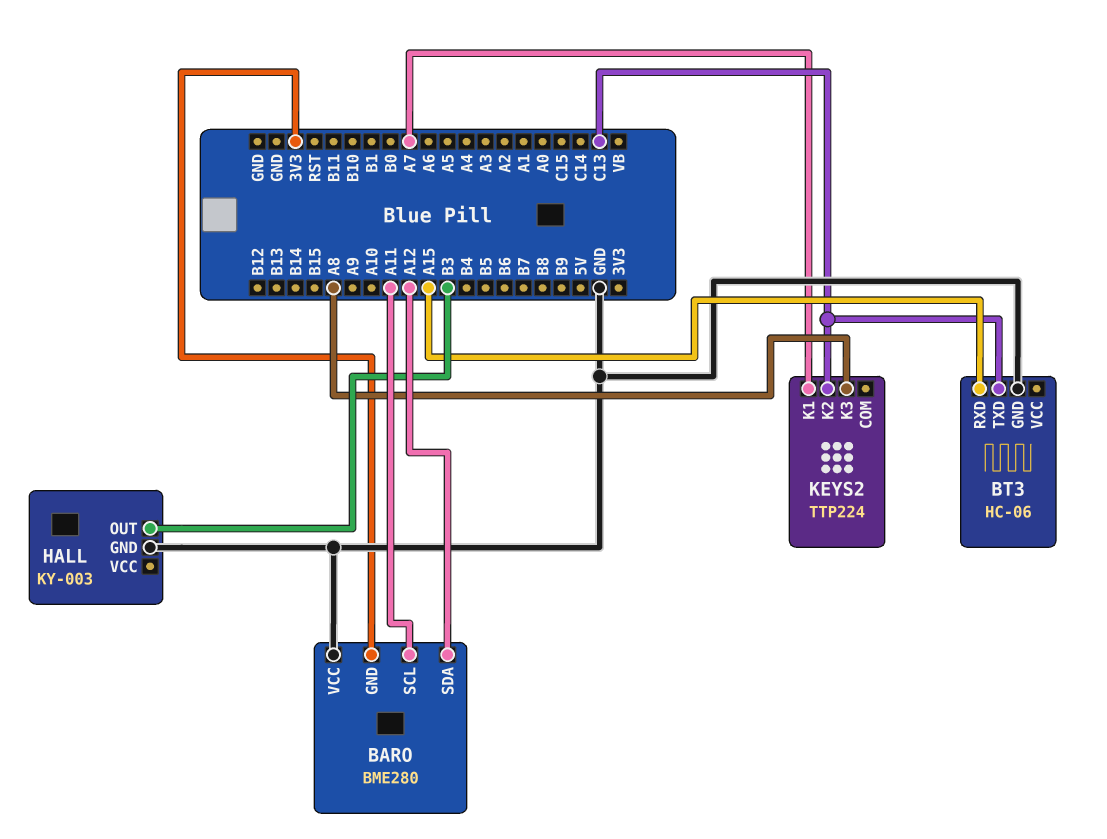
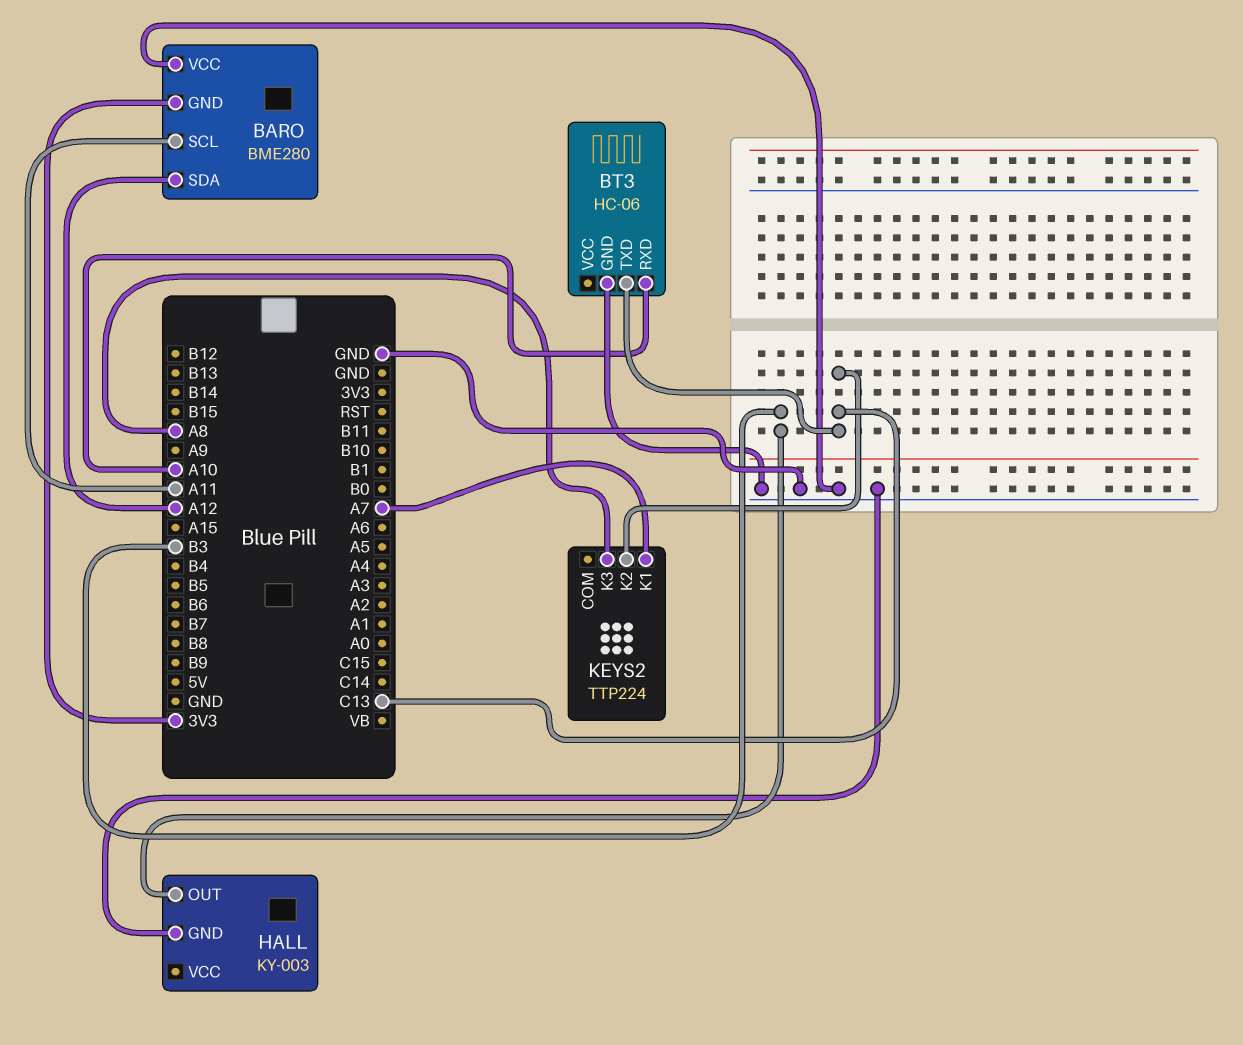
BT3 pin RXD: A15 -> A10

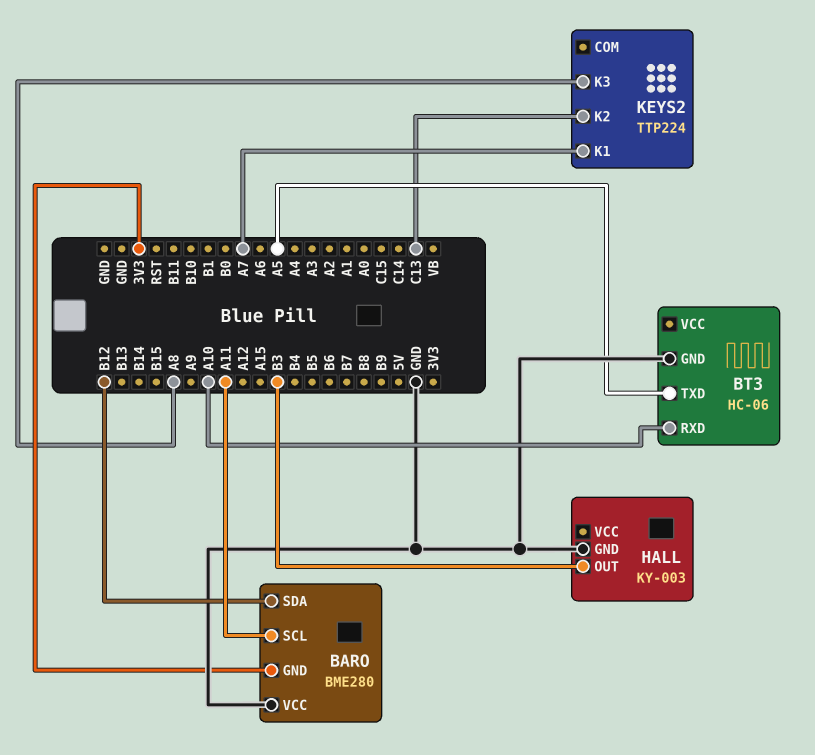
BARO pin SDA: A12 -> B12
BT3 pin TXD: C13 -> A5

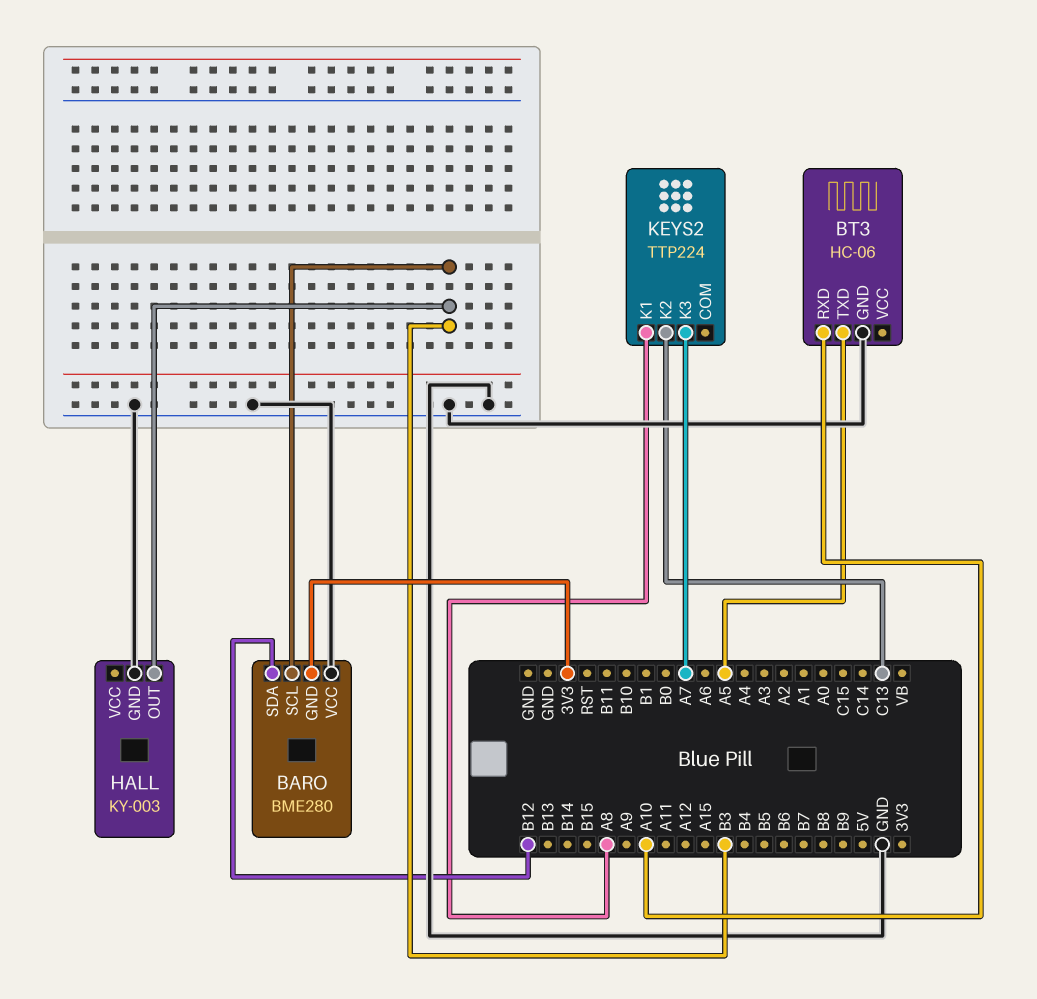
BARO pin SCL: A11 -> B3
KEYS2 pin K1: A7 -> A8
KEYS2 pin K3: A8 -> A7

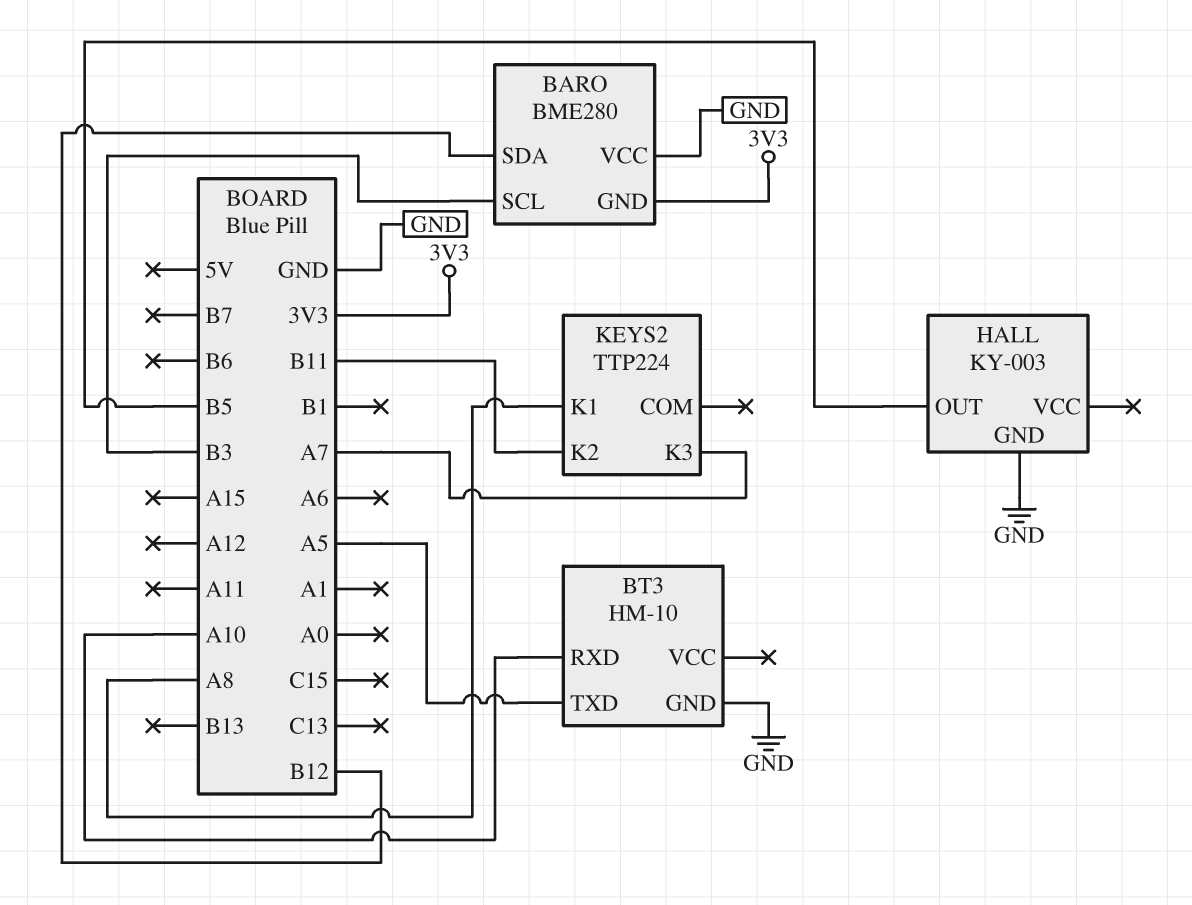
BT3: HC-06 -> HM-10
HALL pin OUT: B3 -> B5
KEYS2 pin K2: C13 -> B11

